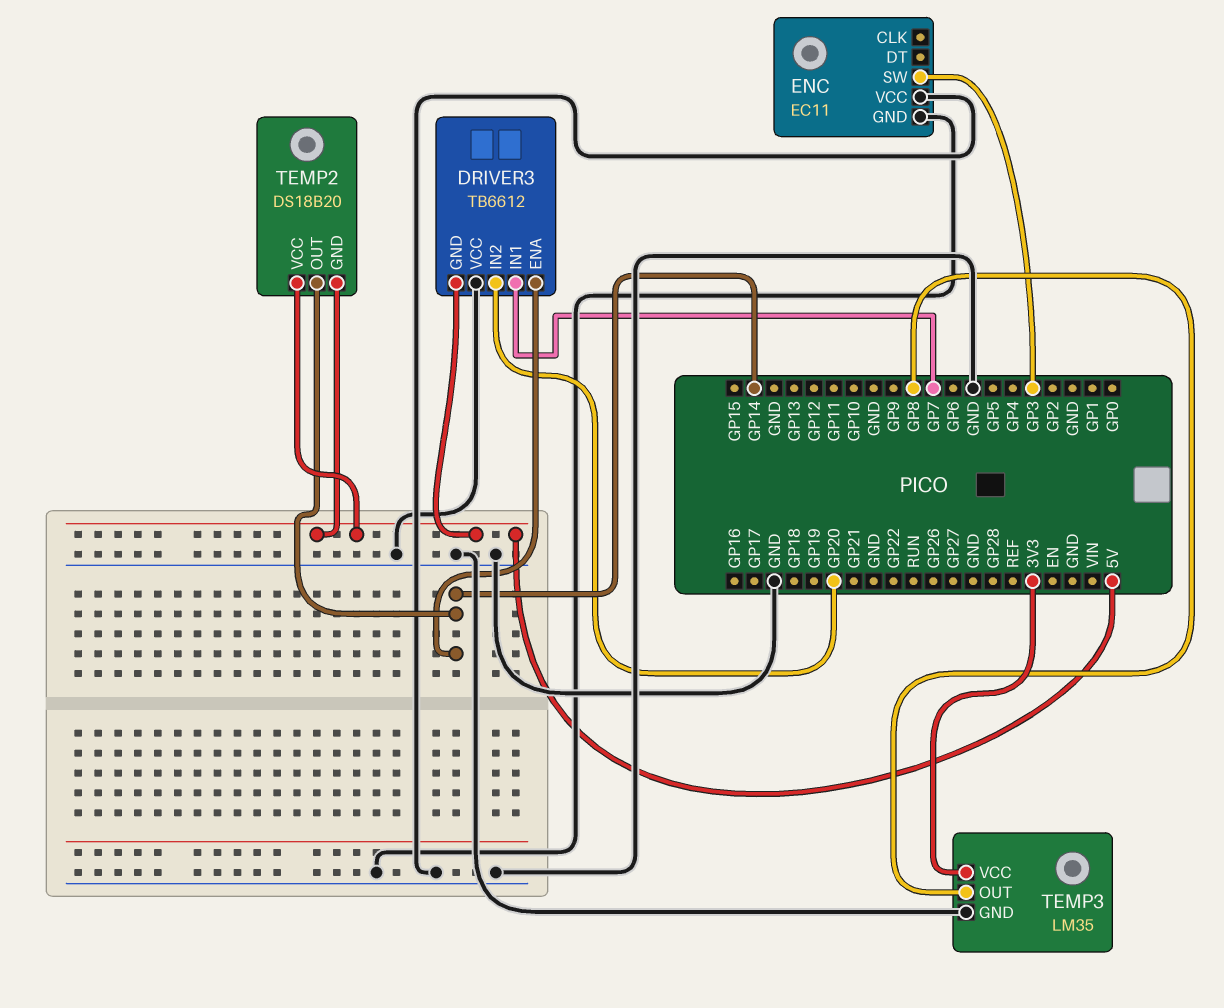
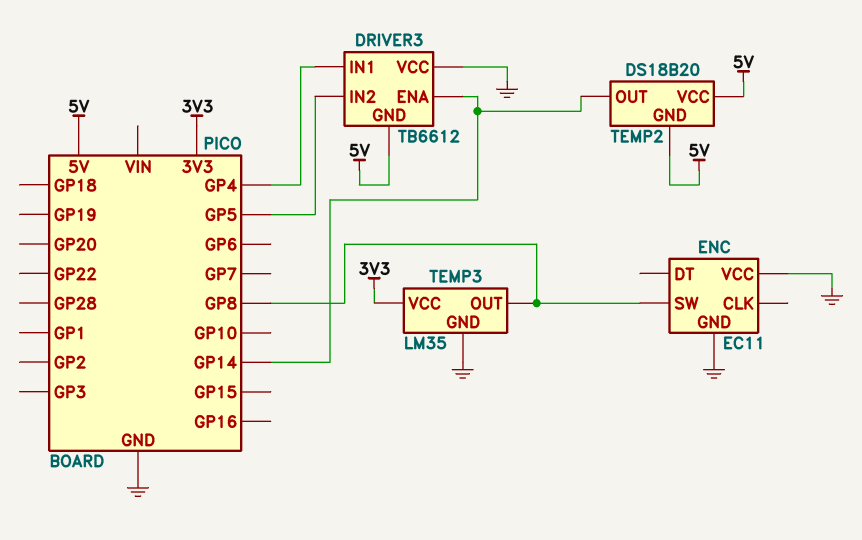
DRIVER3 pin IN1: GP7 -> GP4
DRIVER3 pin IN2: GP20 -> GP5
ENC pin SW: GP3 -> GP8

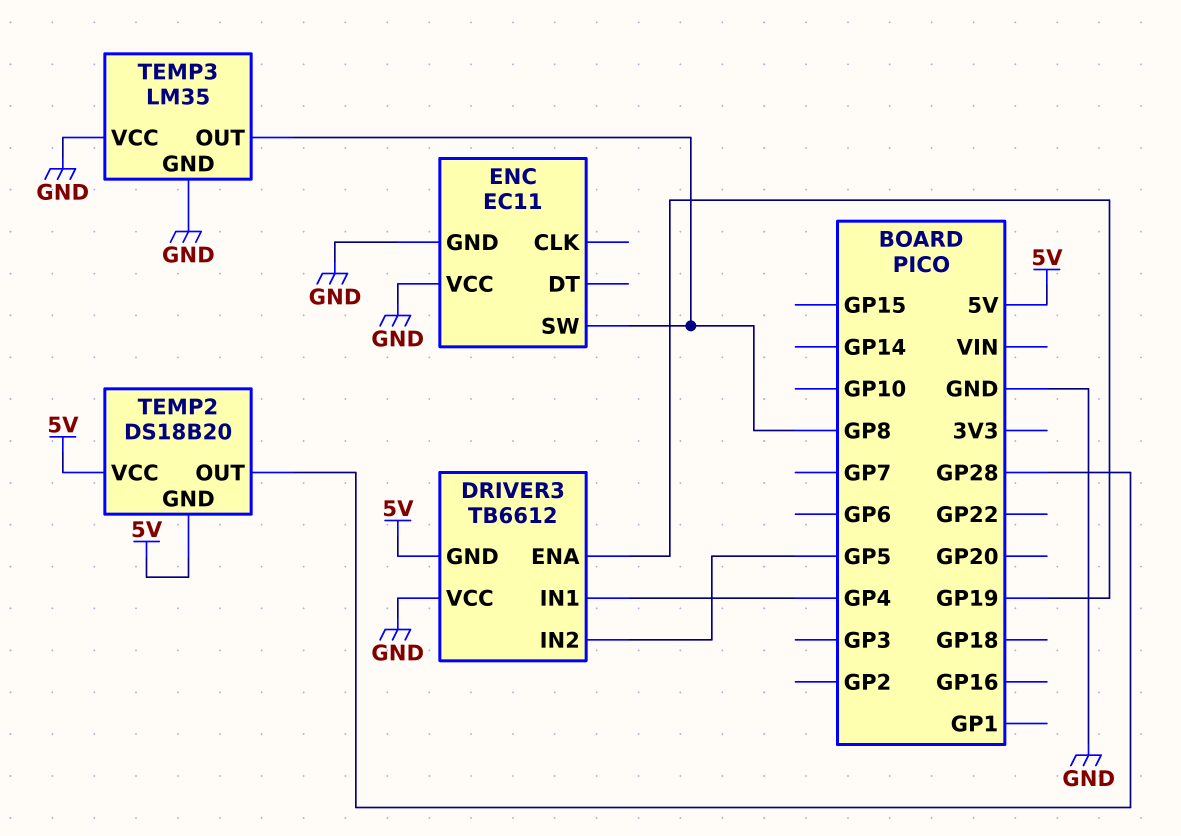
DRIVER3 pin ENA: GP14 -> GP19
TEMP2 pin OUT: GP14 -> GP28
TEMP3 pin VCC: 3V3 -> GND

